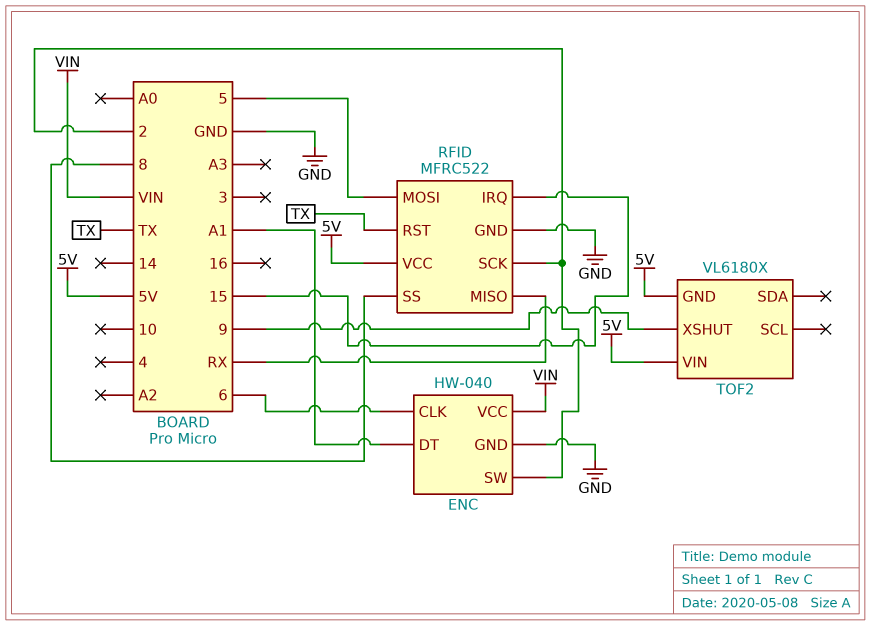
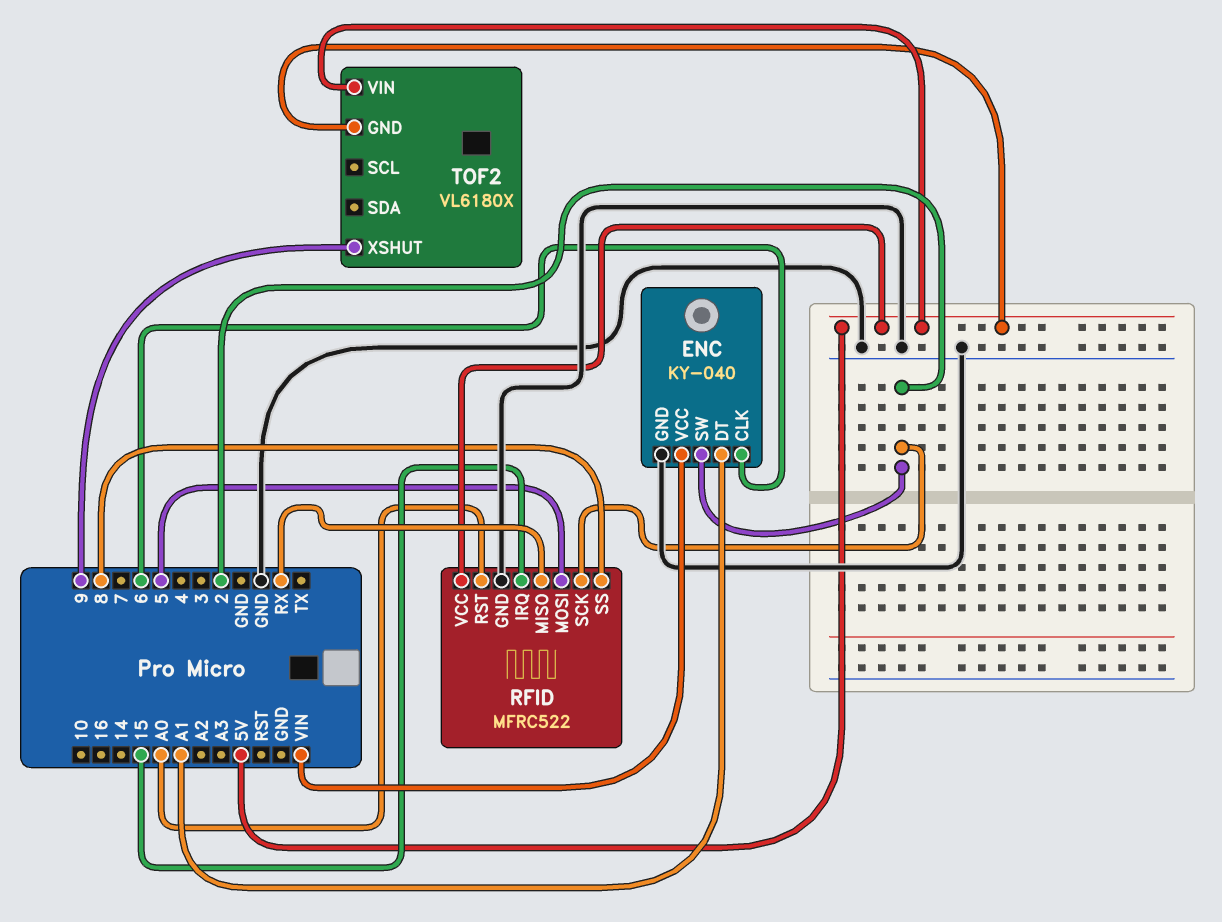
ENC: HW-040 -> KY-040
RFID pin RST: TX -> A0

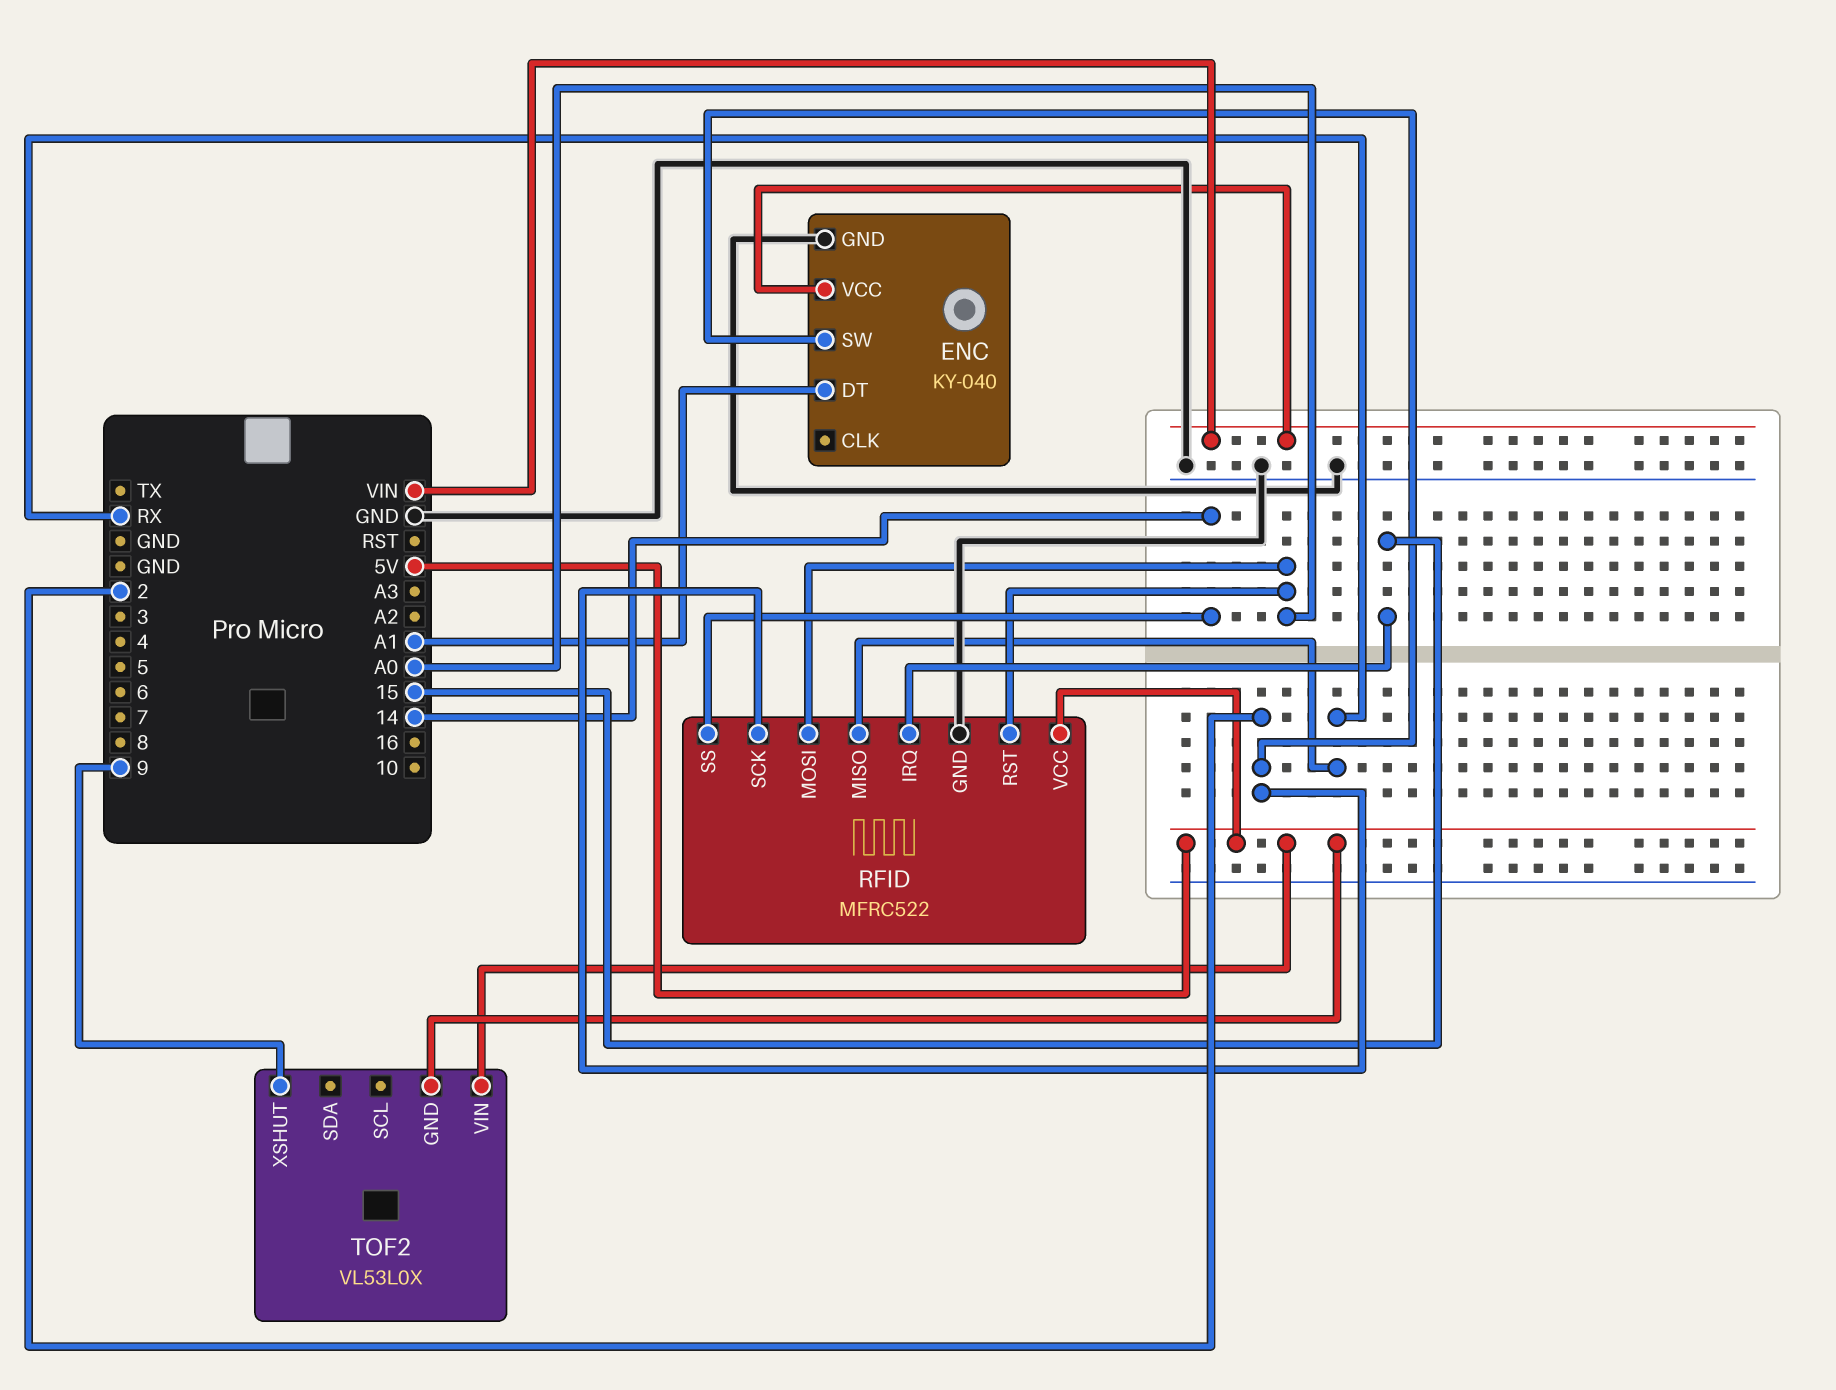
ENC pin CLK: 6 -> none
RFID pin MOSI: 5 -> A0
RFID pin SS: 8 -> 14
TOF2: VL6180X -> VL53L0X

